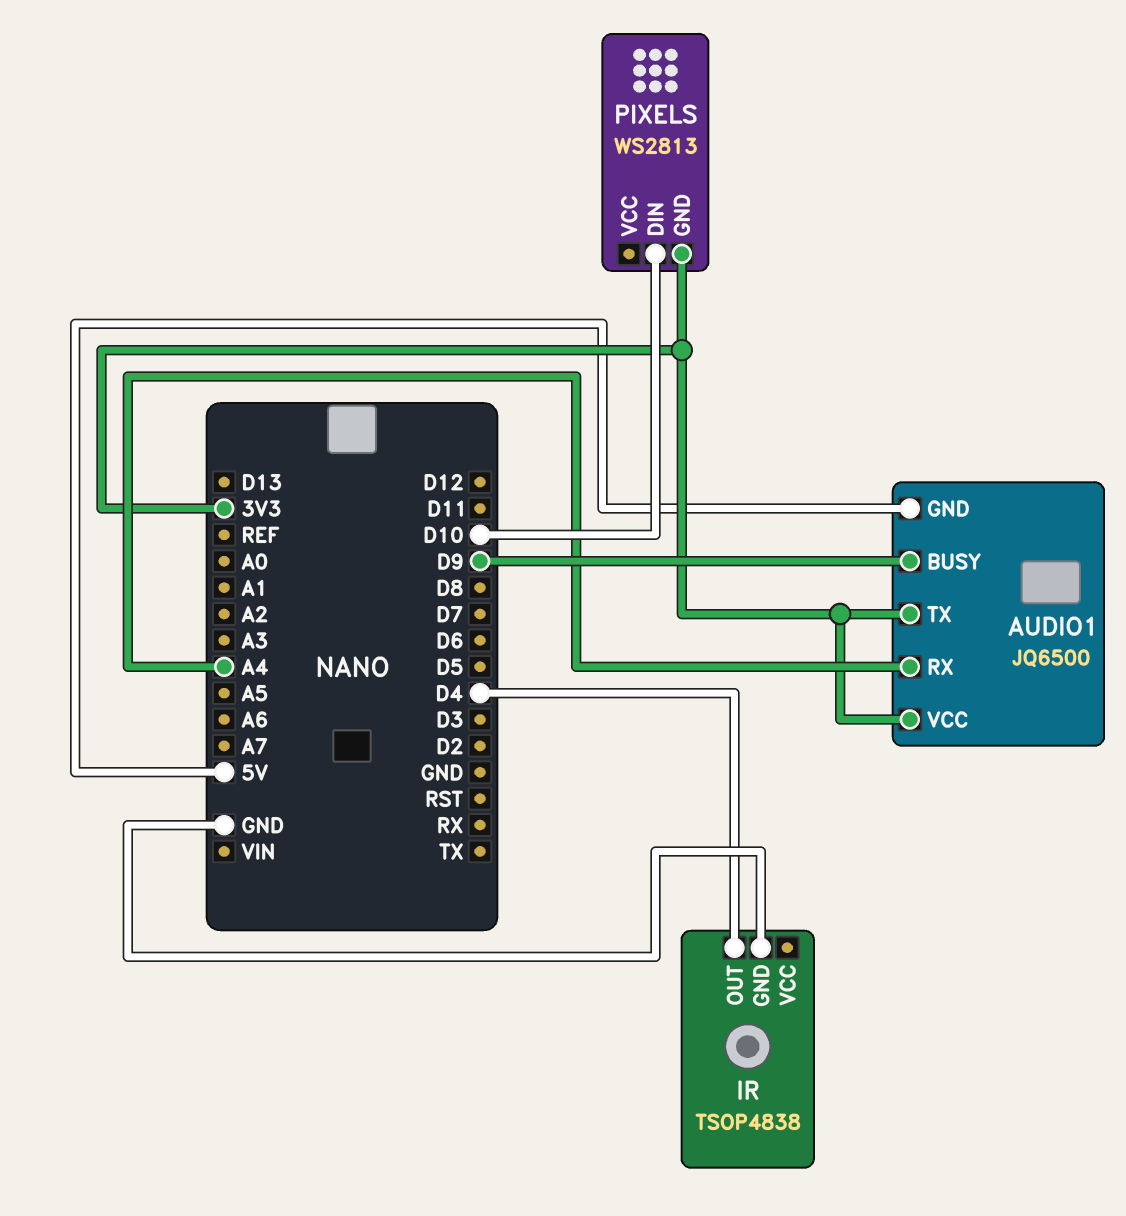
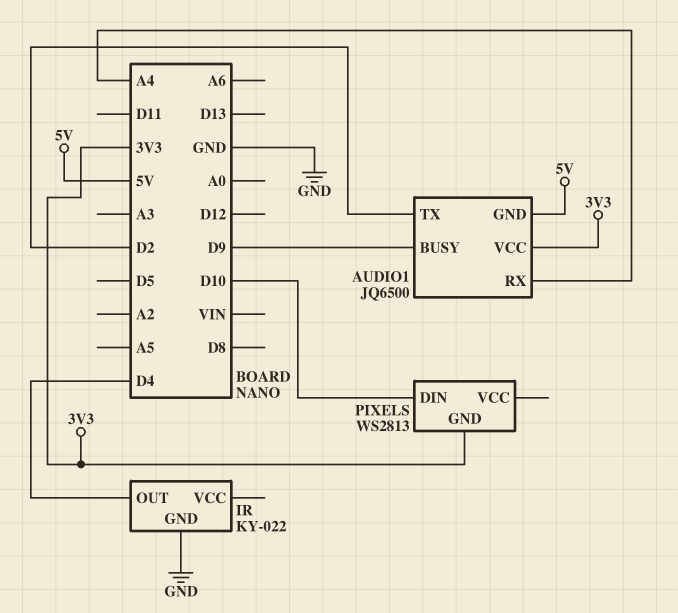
AUDIO1 pin TX: 3V3 -> D2
IR: TSOP4838 -> KY-022

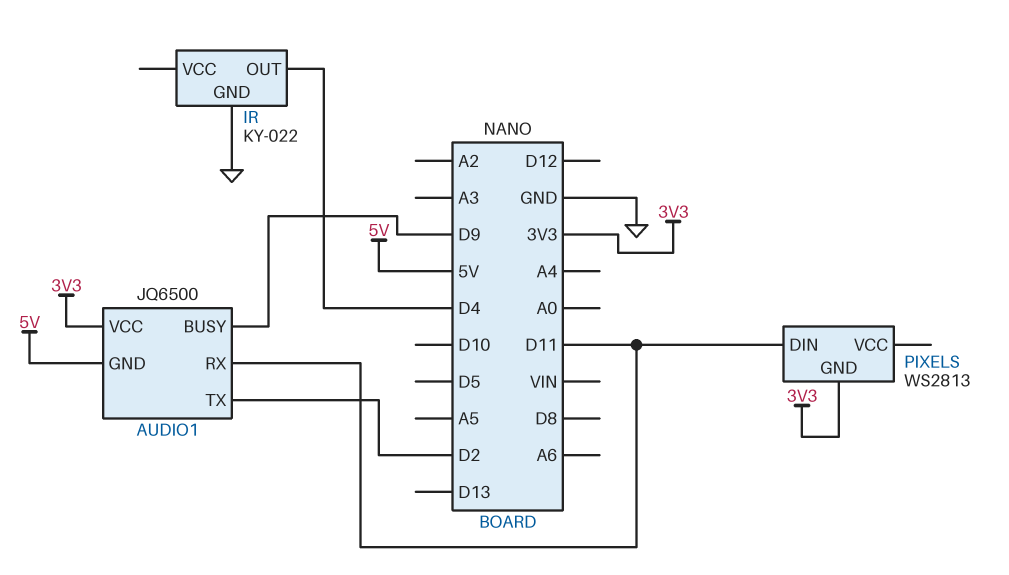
AUDIO1 pin RX: A4 -> D11
PIXELS pin DIN: D10 -> D11

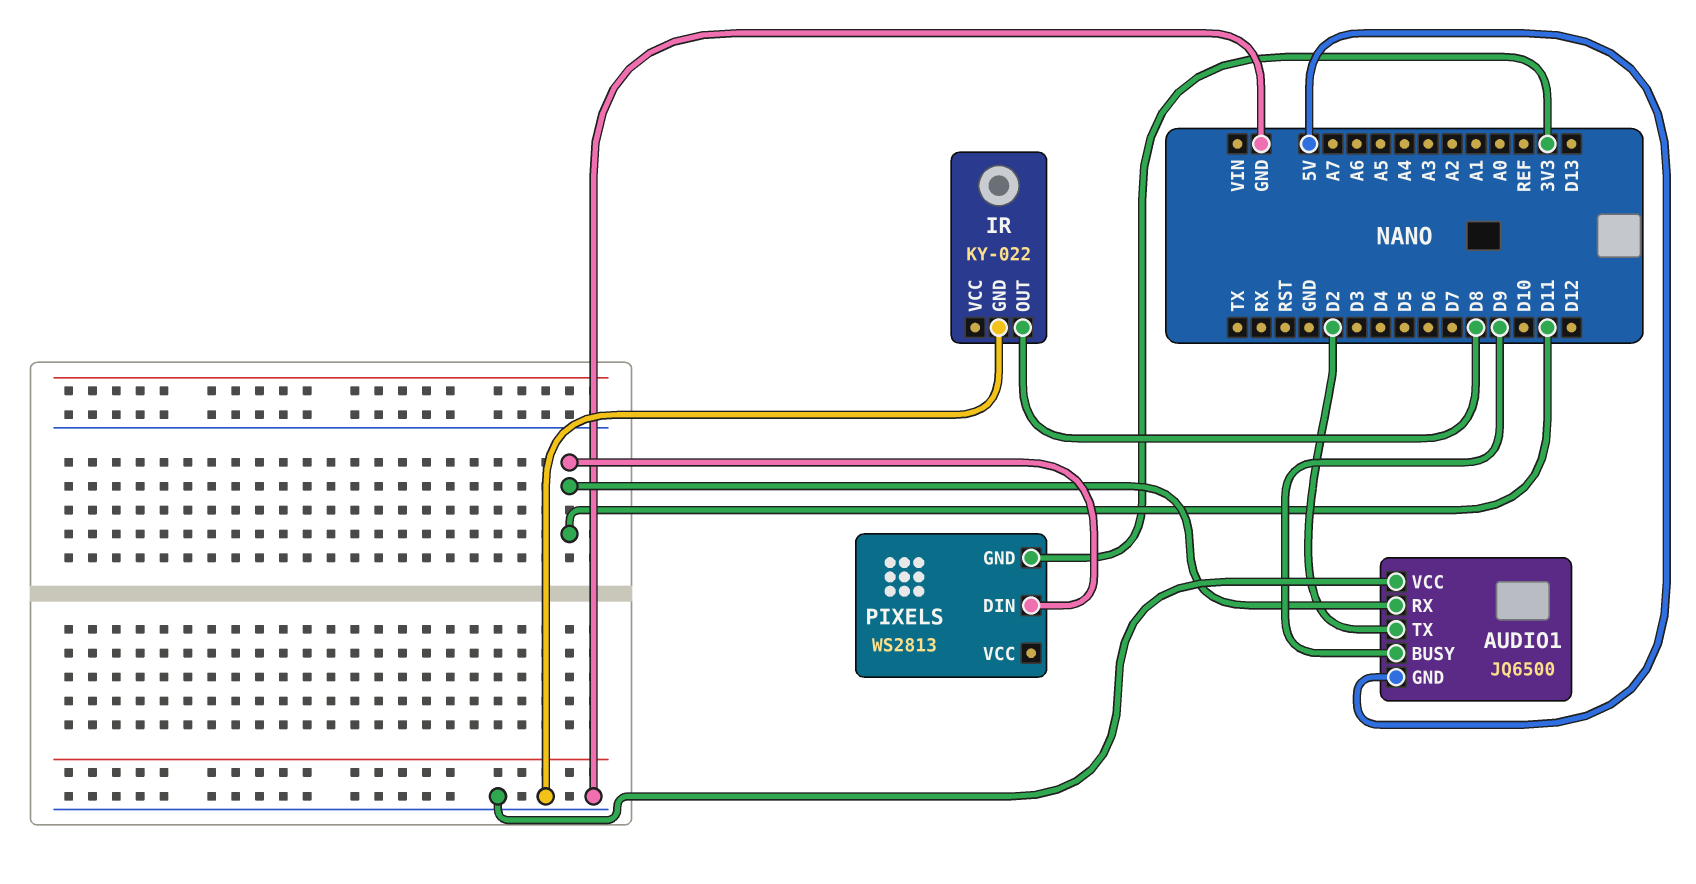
AUDIO1 pin VCC: 3V3 -> GND
IR pin OUT: D4 -> D8

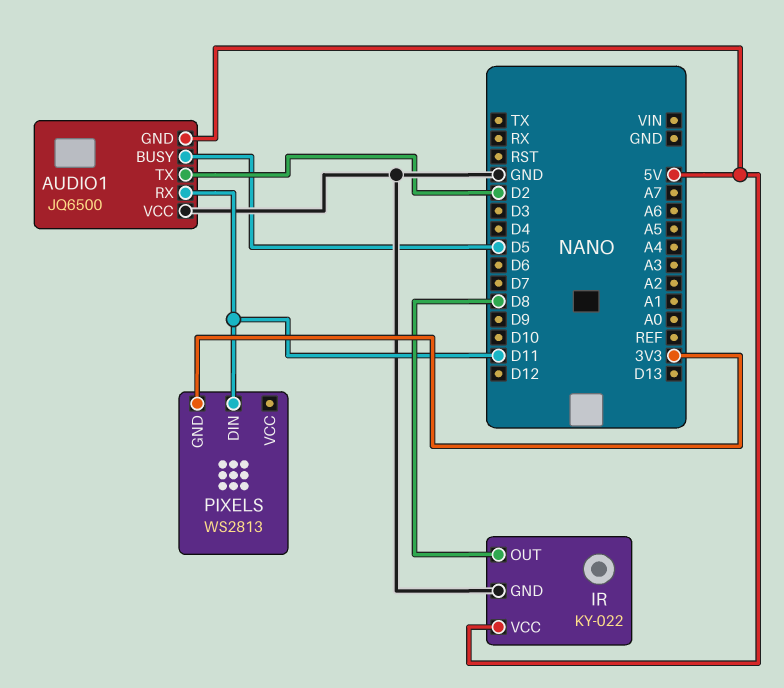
AUDIO1 pin BUSY: D9 -> D5
IR pin VCC: none -> 5V

